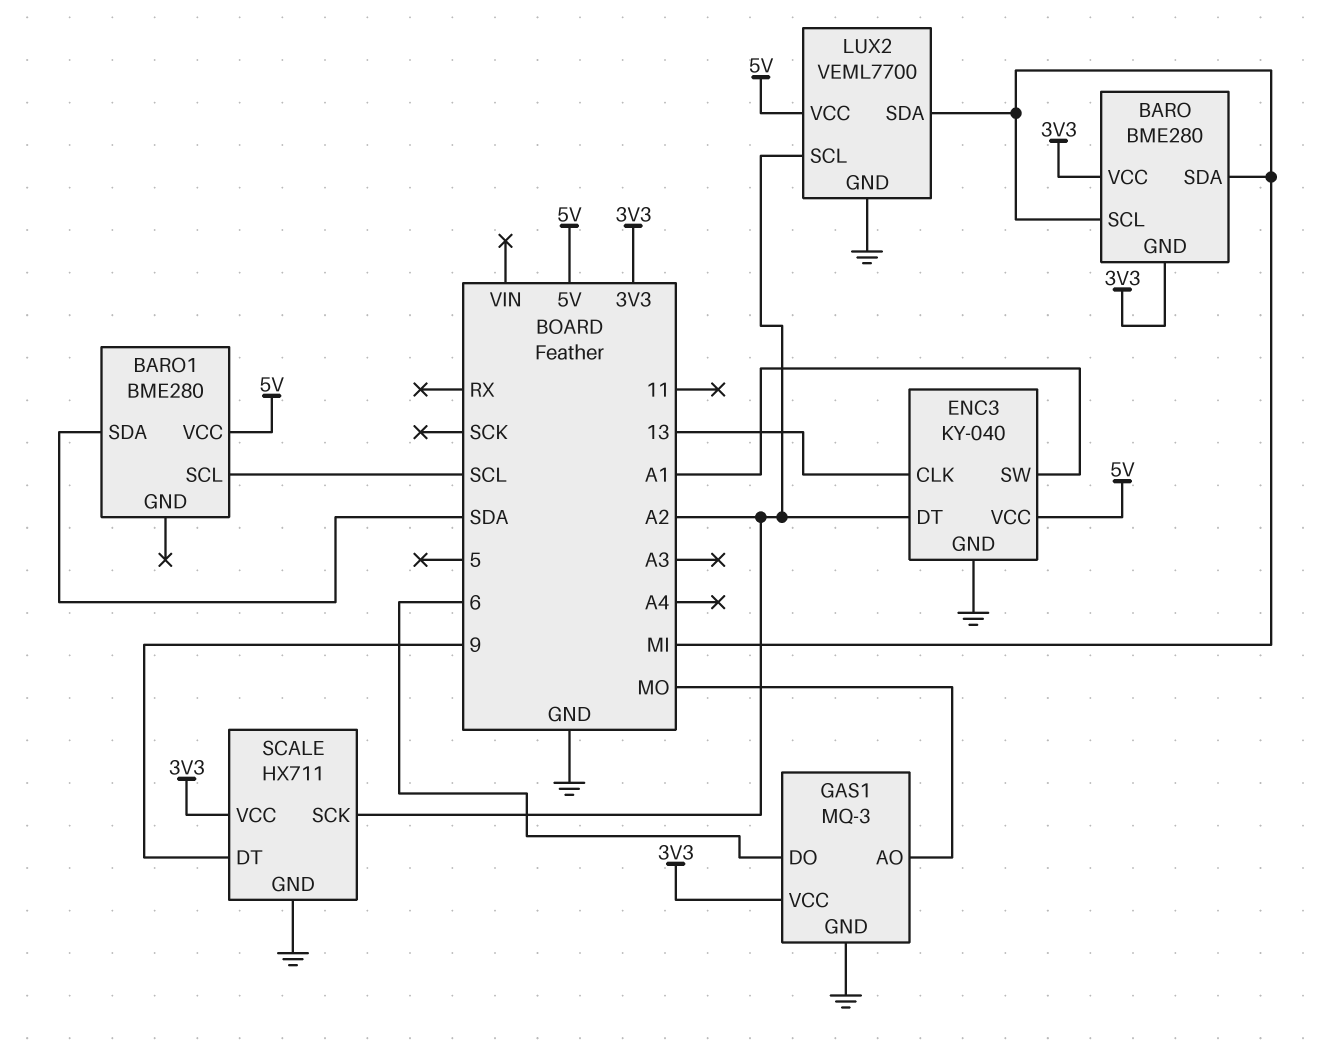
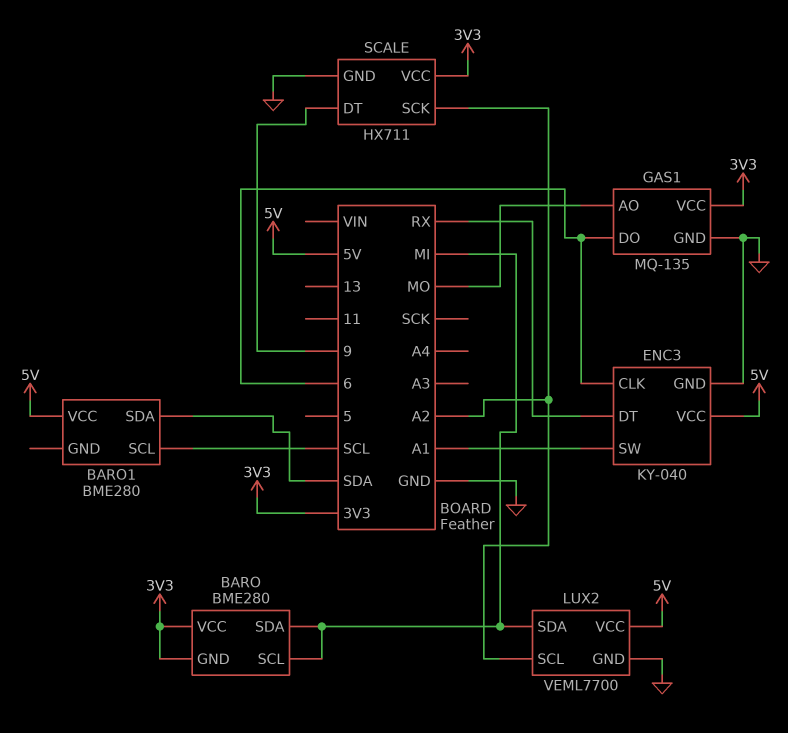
ENC3 pin CLK: 13 -> 6
ENC3 pin DT: A2 -> RX
GAS1: MQ-3 -> MQ-135

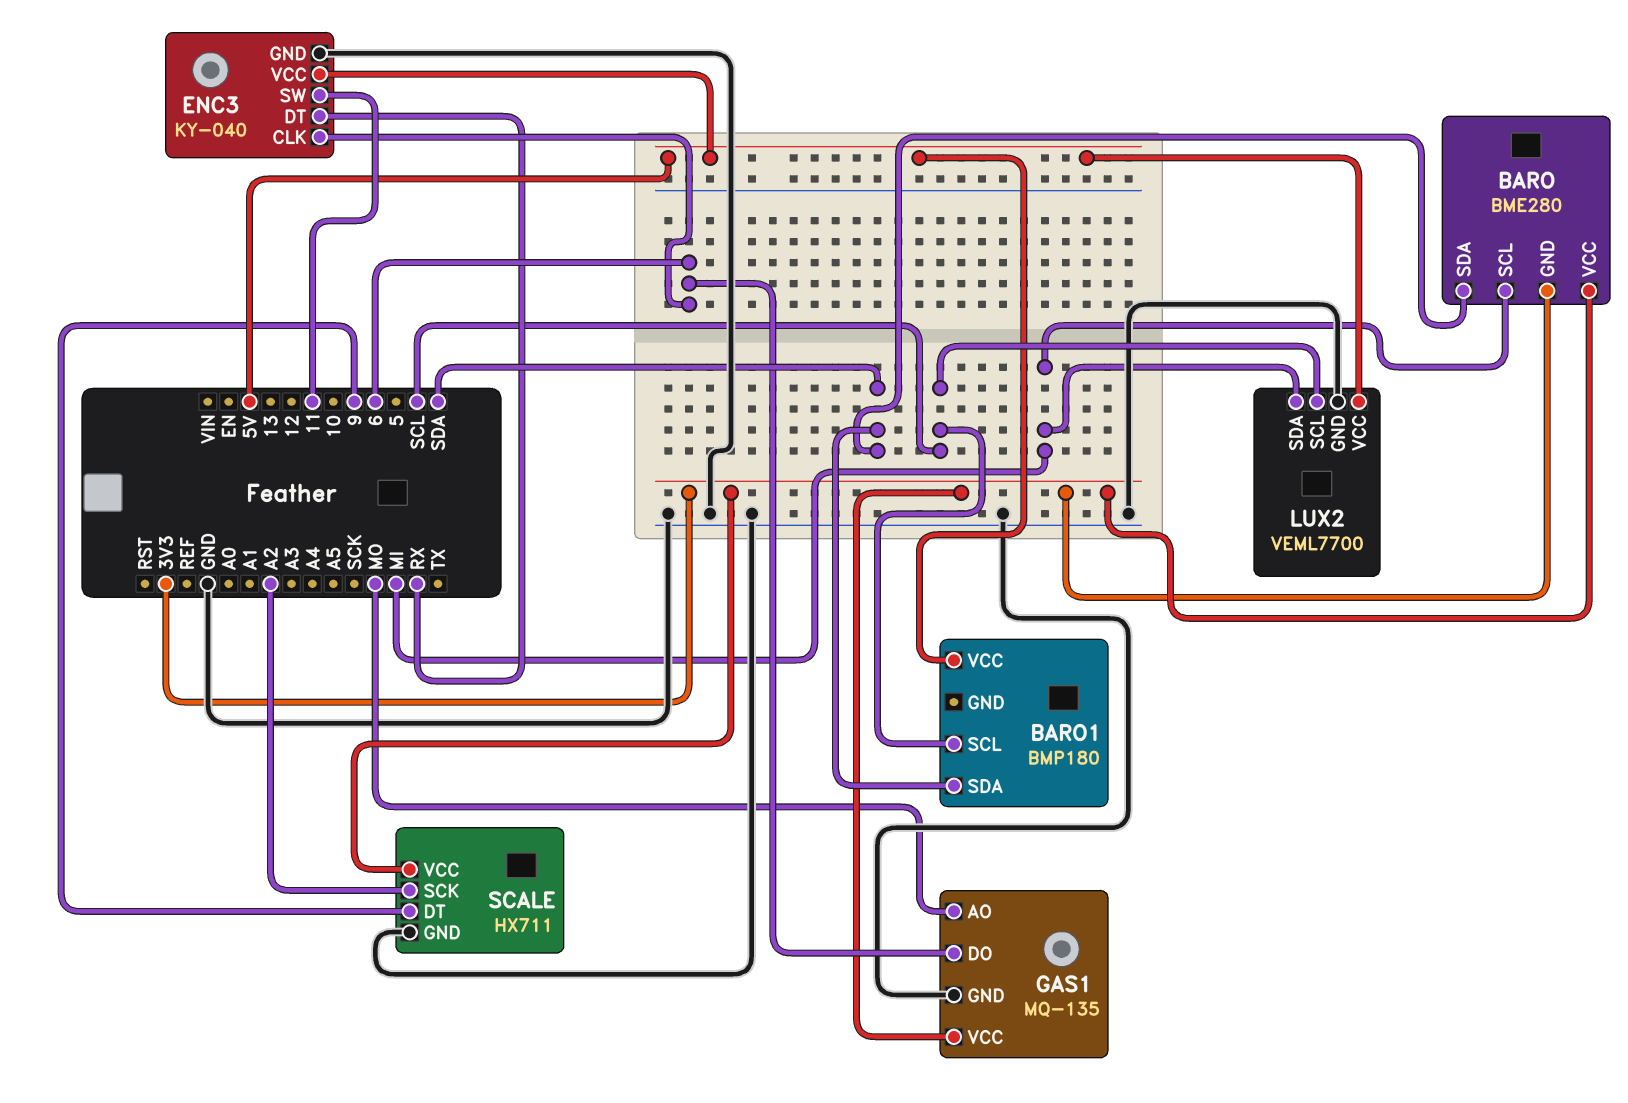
BARO pin SDA: MI -> SDA
BARO1: BME280 -> BMP180
ENC3 pin SW: A1 -> 11
LUX2 pin SCL: A2 -> SCL

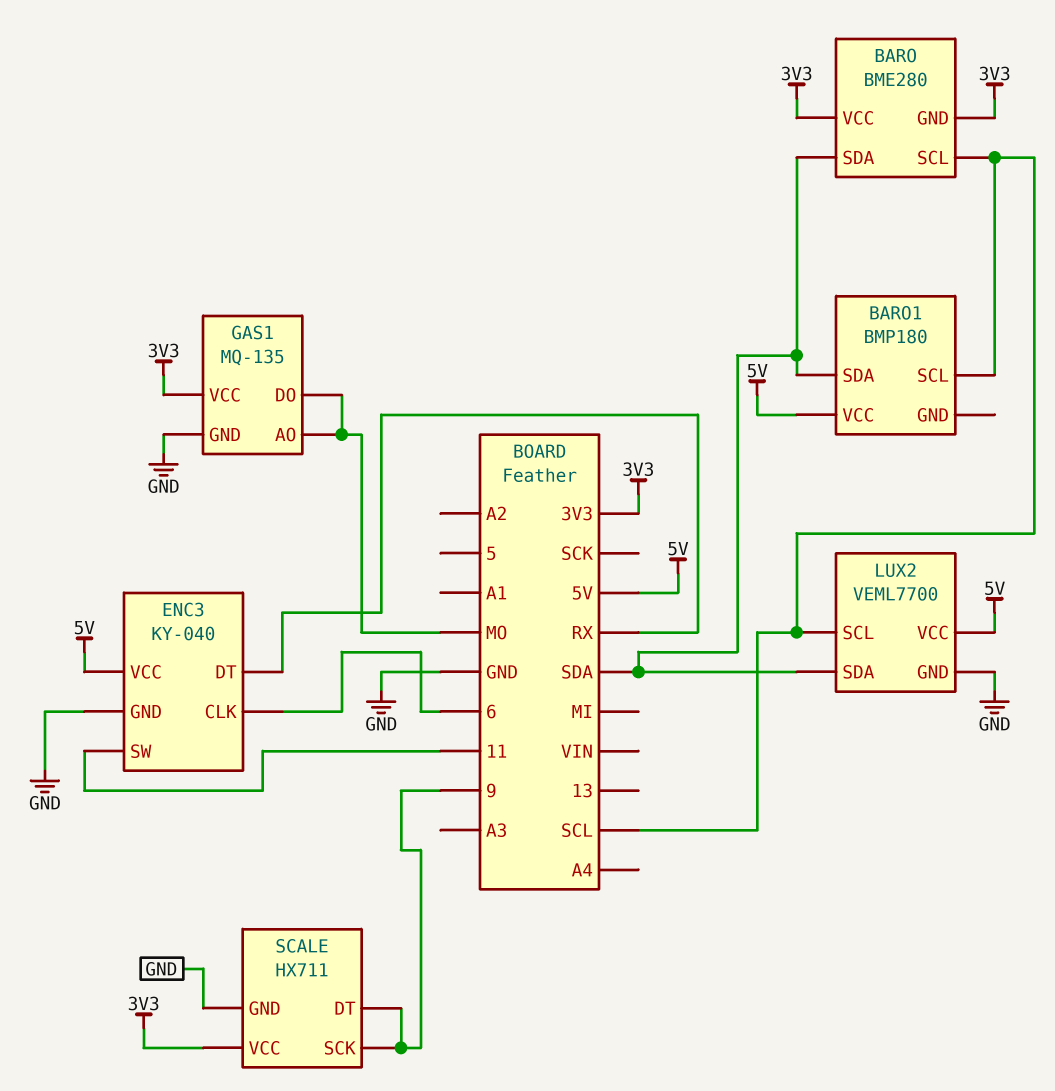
BARO pin SCL: MI -> SCL
GAS1 pin DO: 6 -> MO
LUX2 pin SDA: MI -> SDA
SCALE pin SCK: A2 -> 9

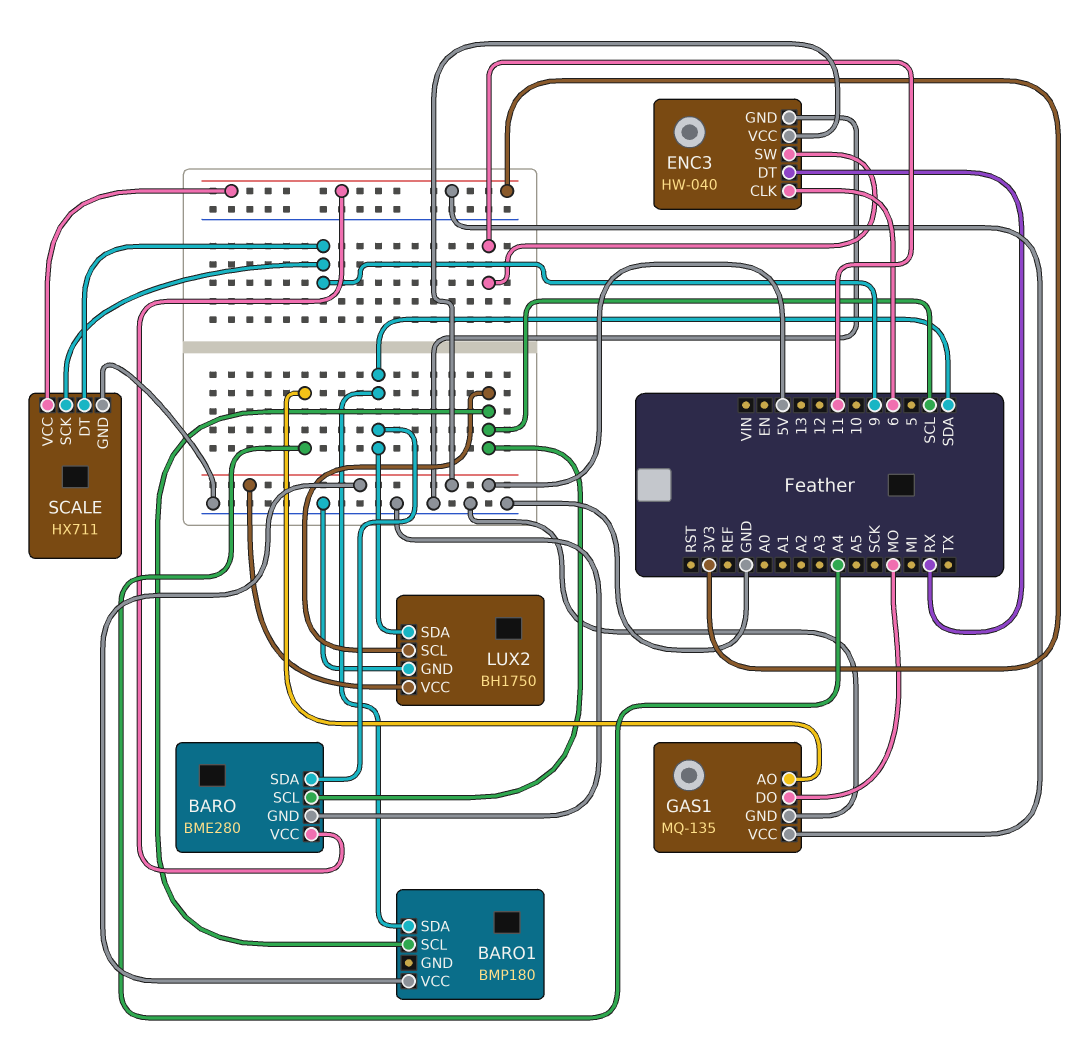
BARO pin GND: 3V3 -> GND
ENC3: KY-040 -> HW-040
GAS1 pin AO: MO -> A4
LUX2: VEML7700 -> BH1750

